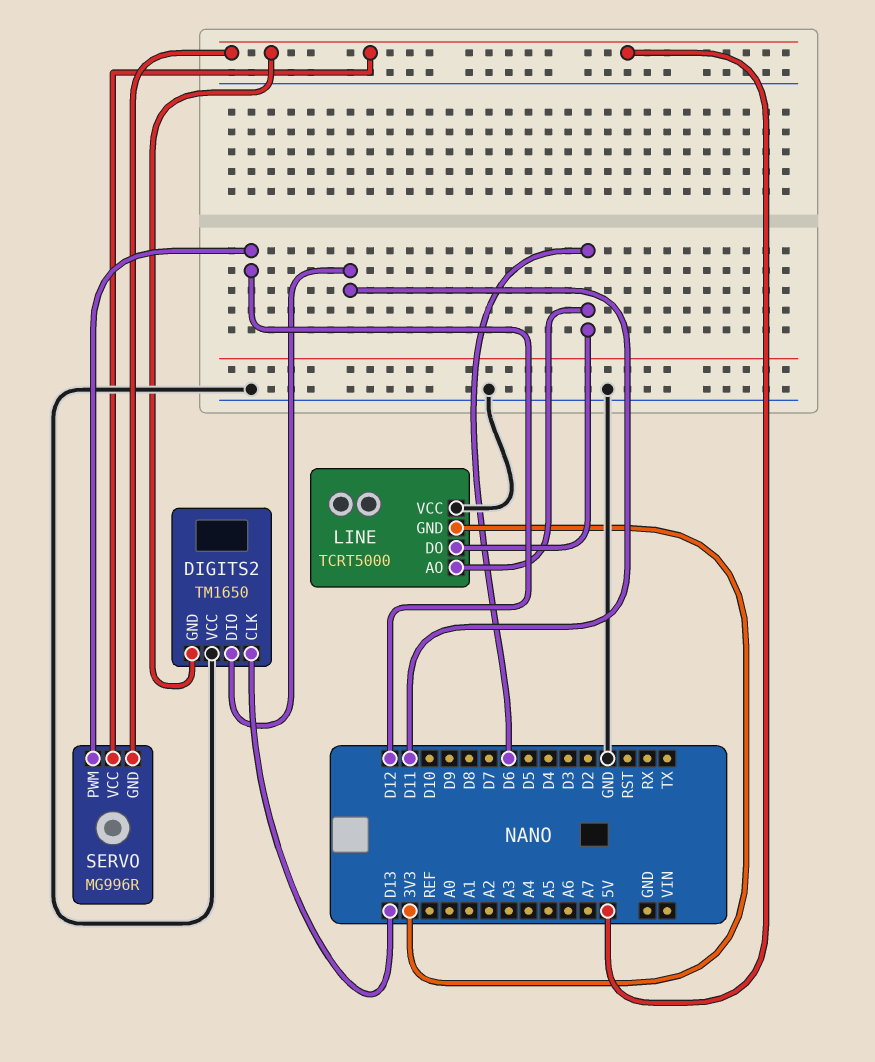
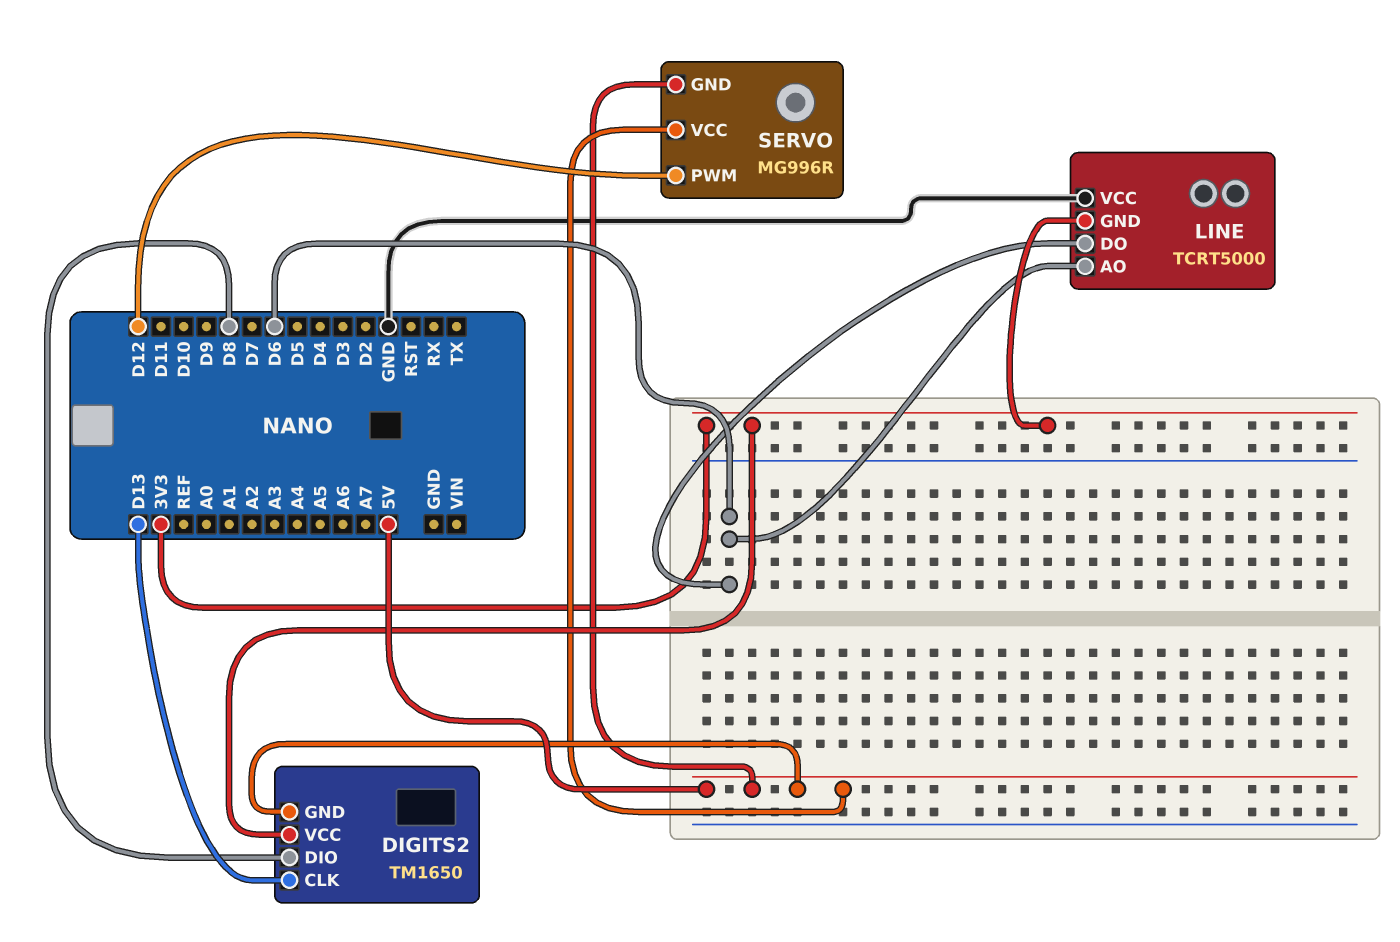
DIGITS2 pin DIO: D11 -> D8
DIGITS2 pin VCC: GND -> 3V3

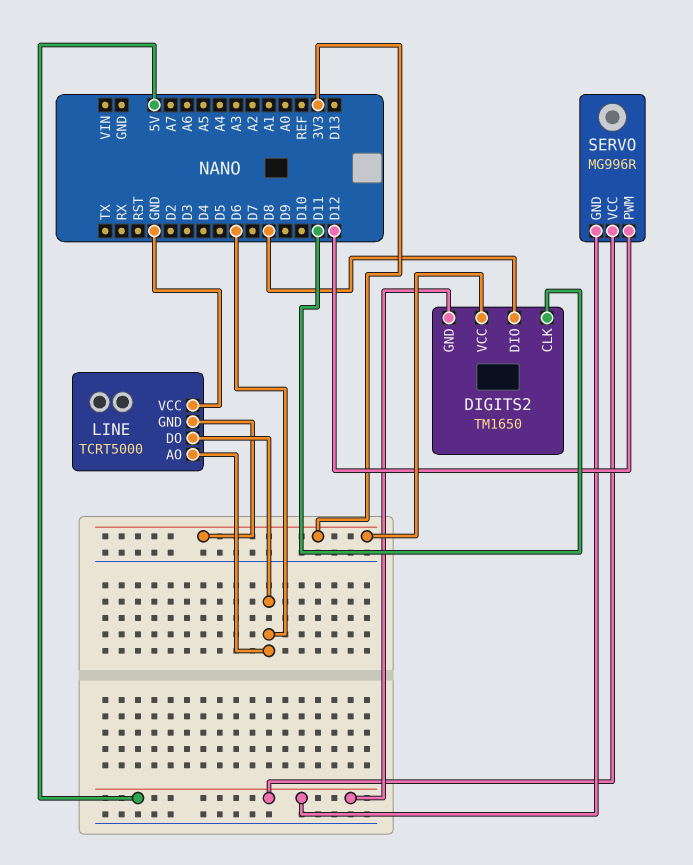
DIGITS2 pin CLK: D13 -> D11

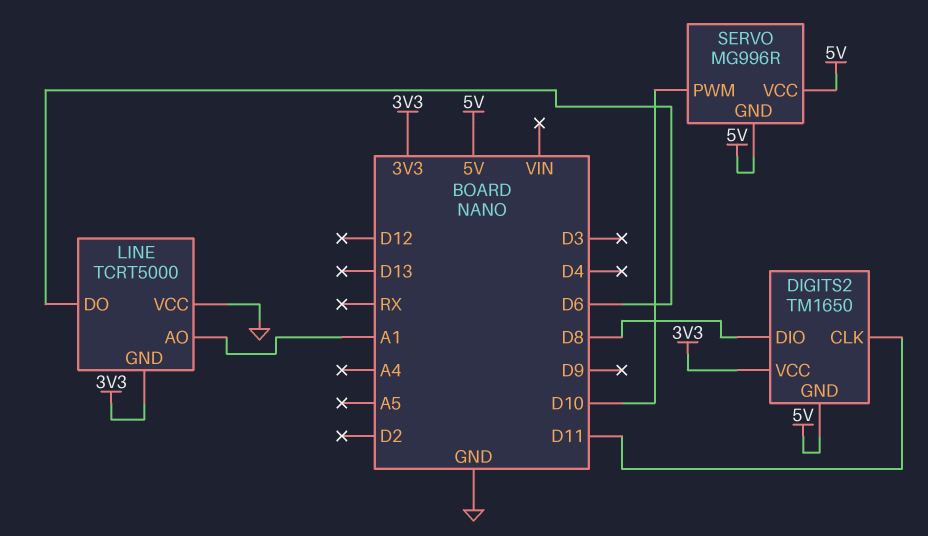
LINE pin AO: D6 -> A1
SERVO pin PWM: D12 -> D10

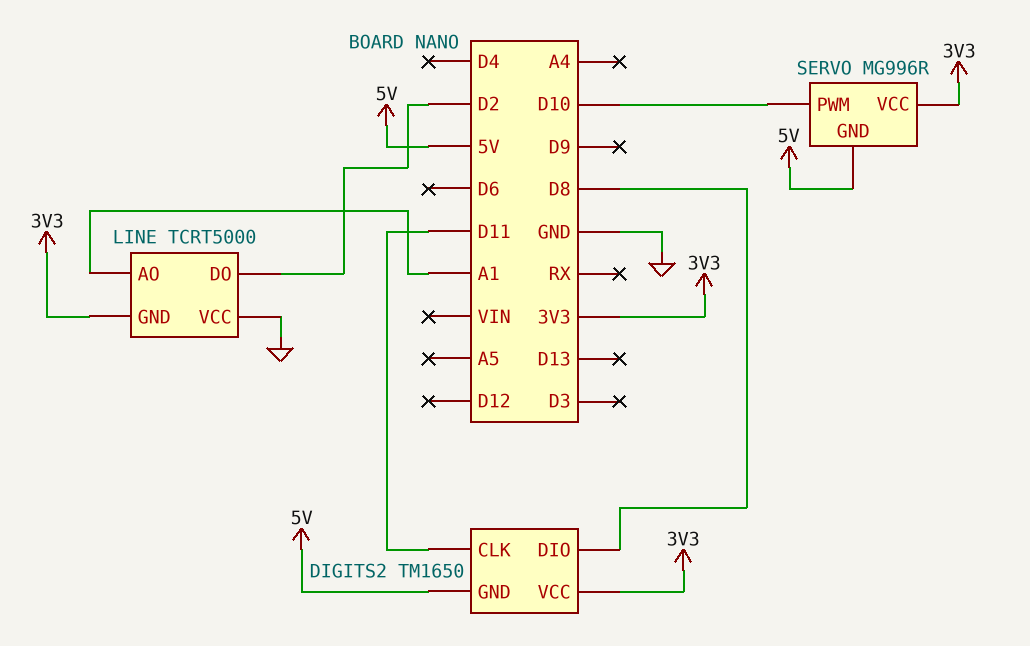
LINE pin DO: D6 -> D2
SERVO pin VCC: 5V -> 3V3

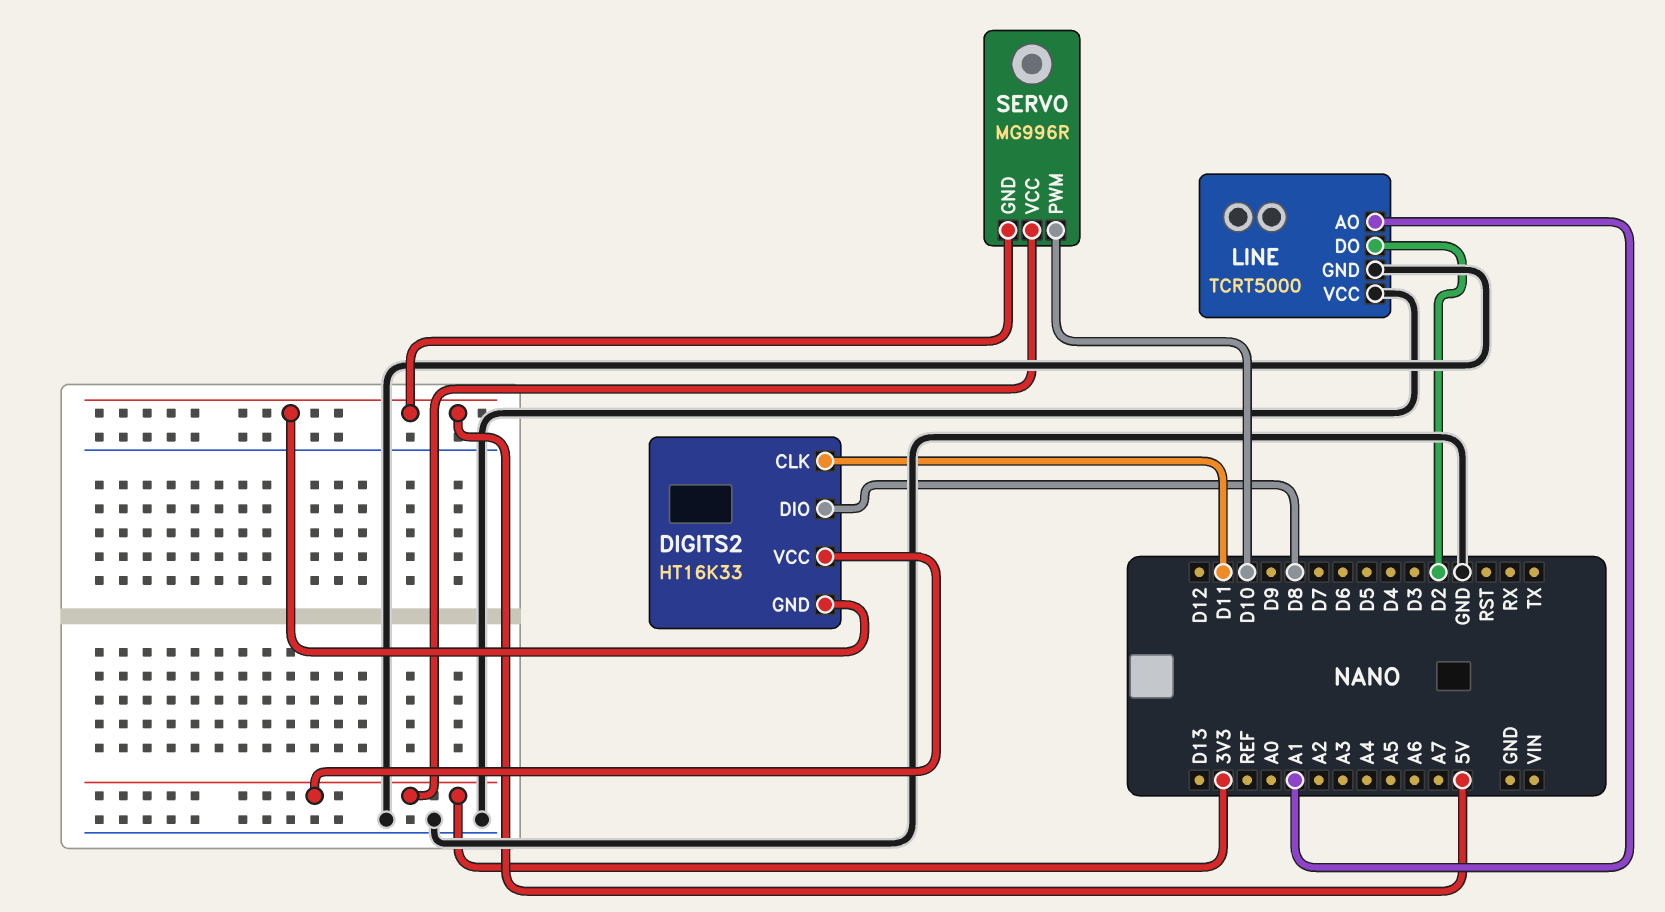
DIGITS2: TM1650 -> HT16K33
LINE pin GND: 3V3 -> GND

